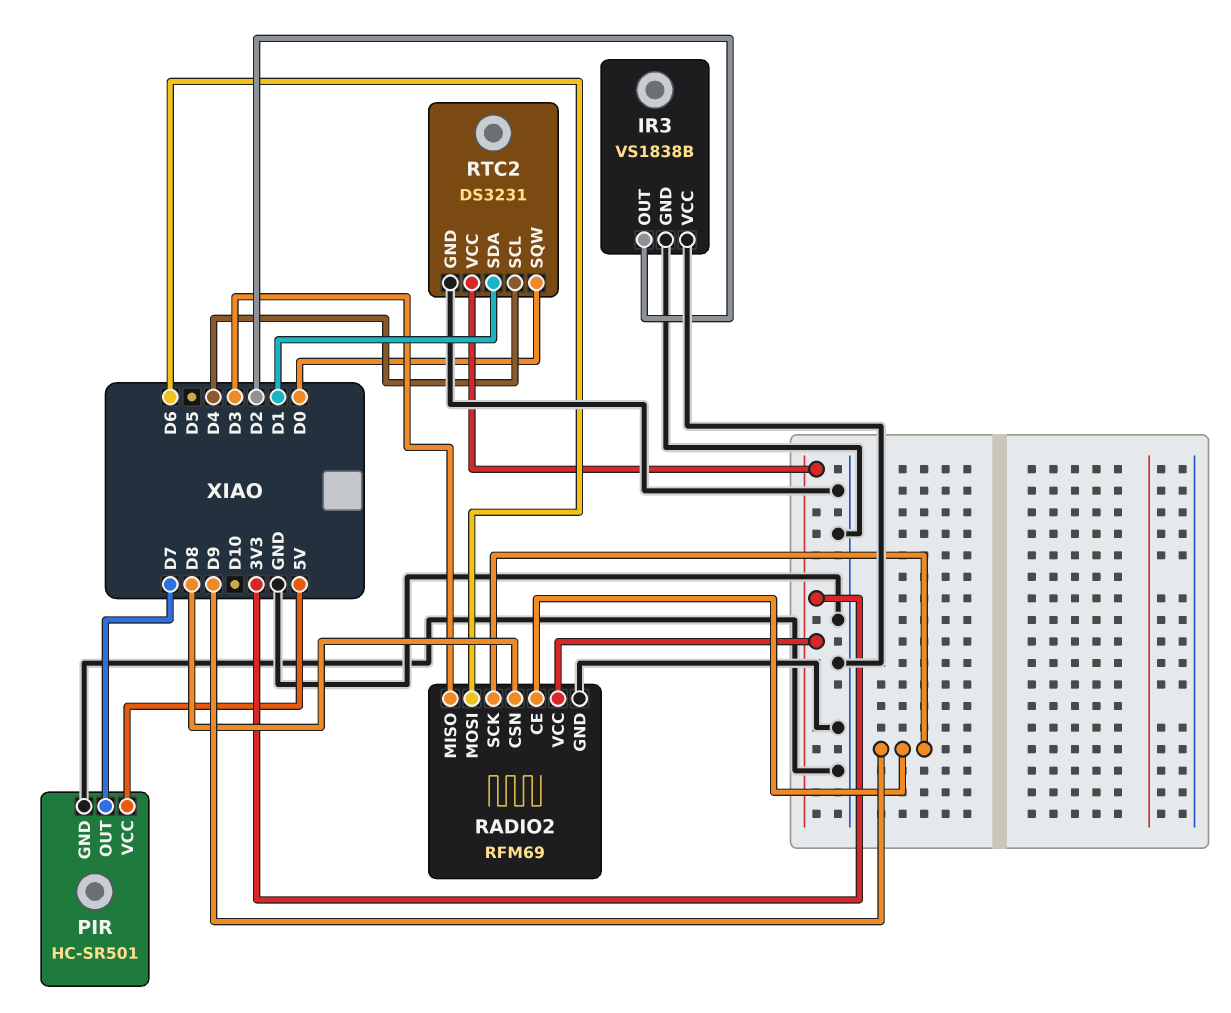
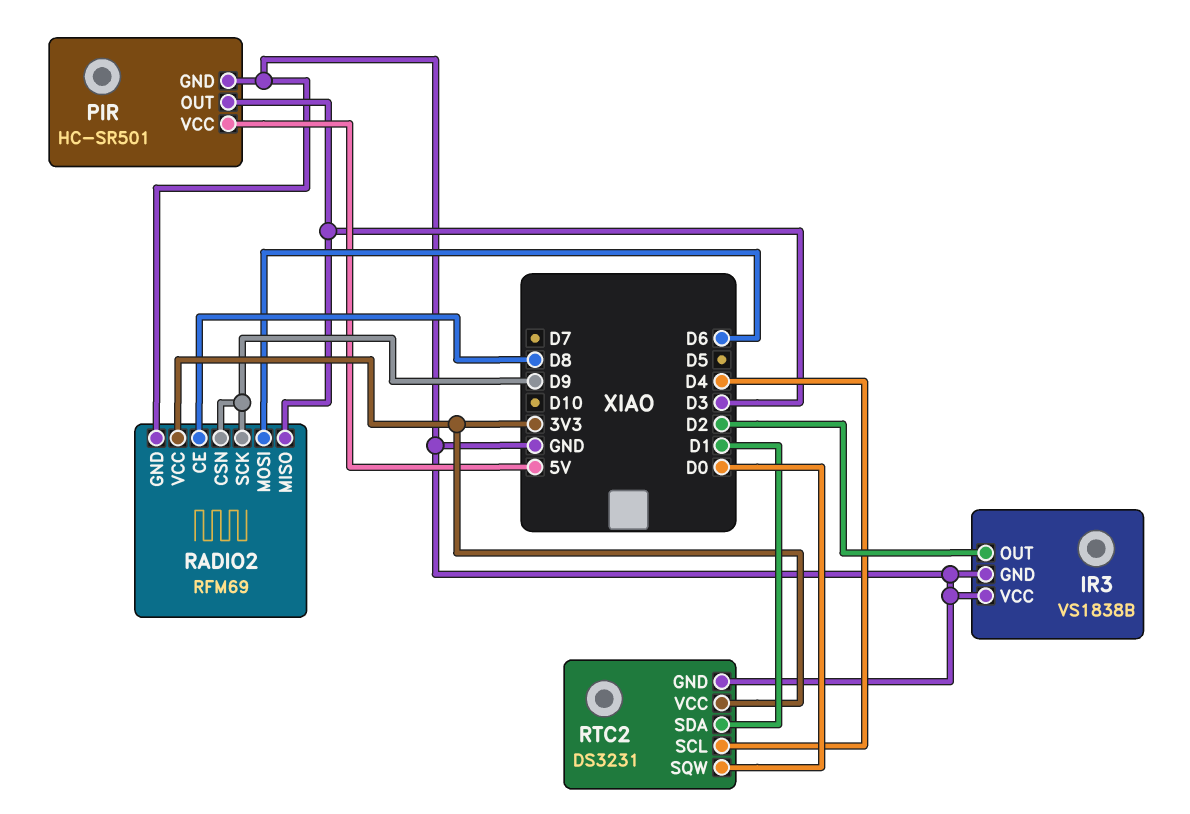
PIR pin OUT: D7 -> D3
RADIO2 pin CE: D9 -> D8
RADIO2 pin CSN: D8 -> D9

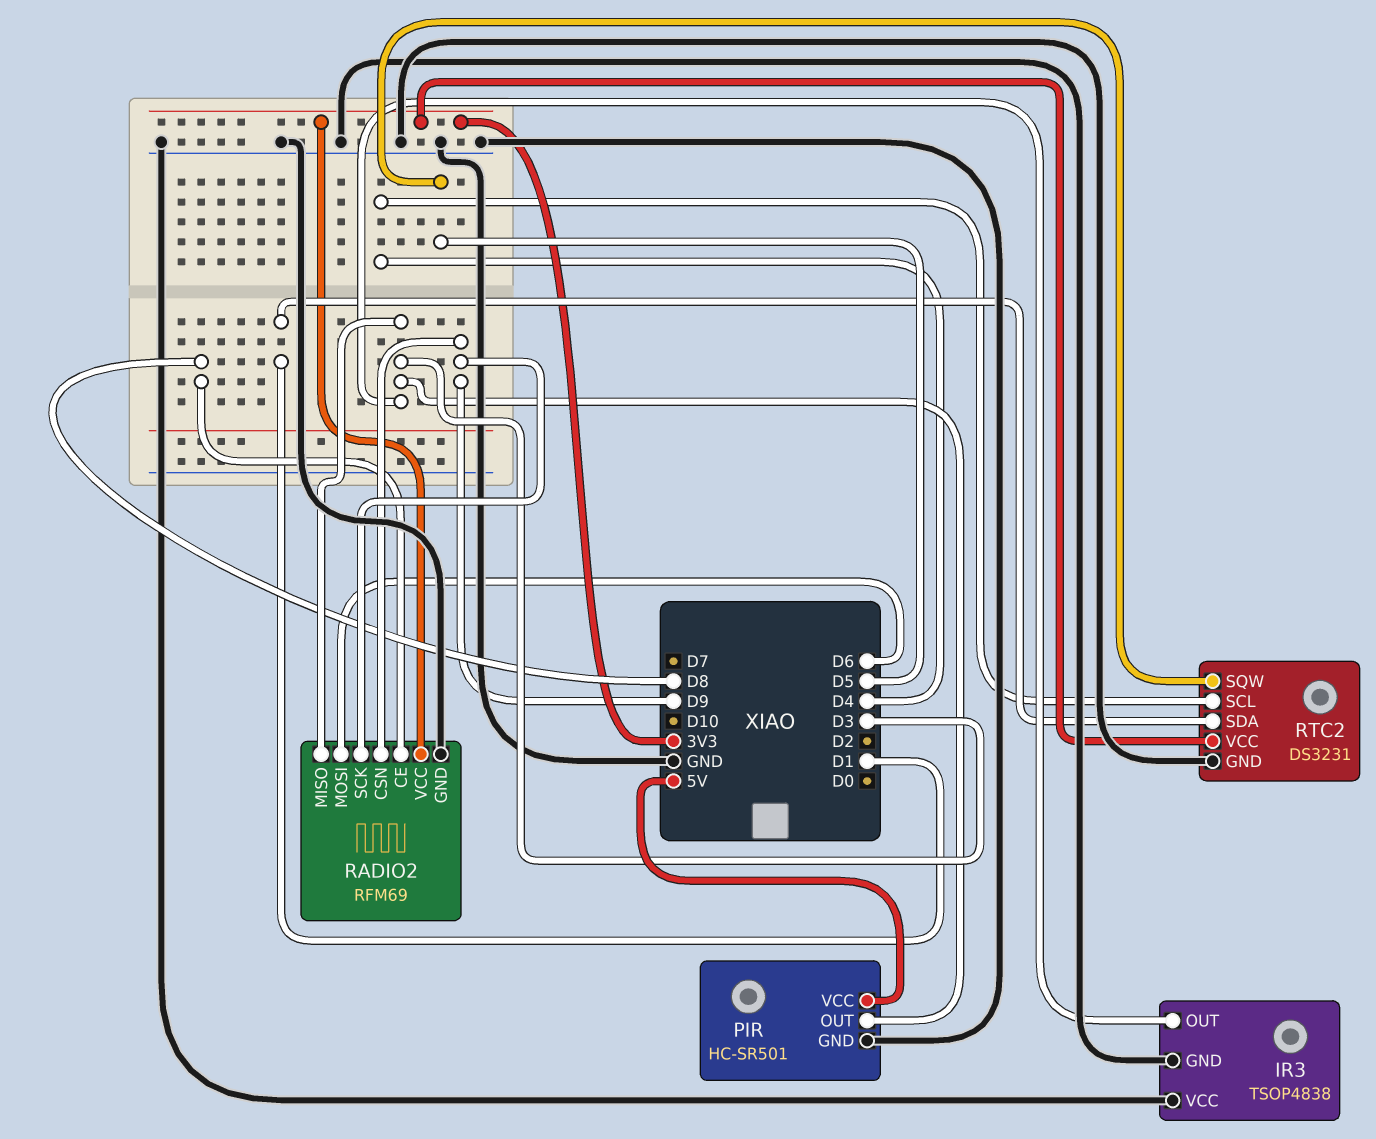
IR3: VS1838B -> TSOP4838
IR3 pin OUT: D2 -> D3
RTC2 pin SQW: D0 -> D5

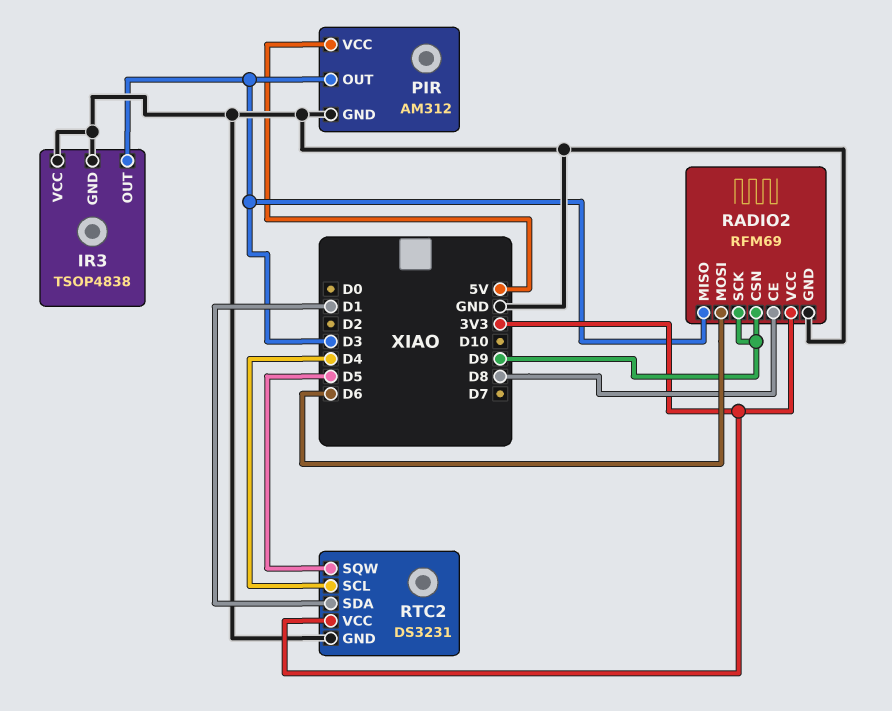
PIR: HC-SR501 -> AM312

